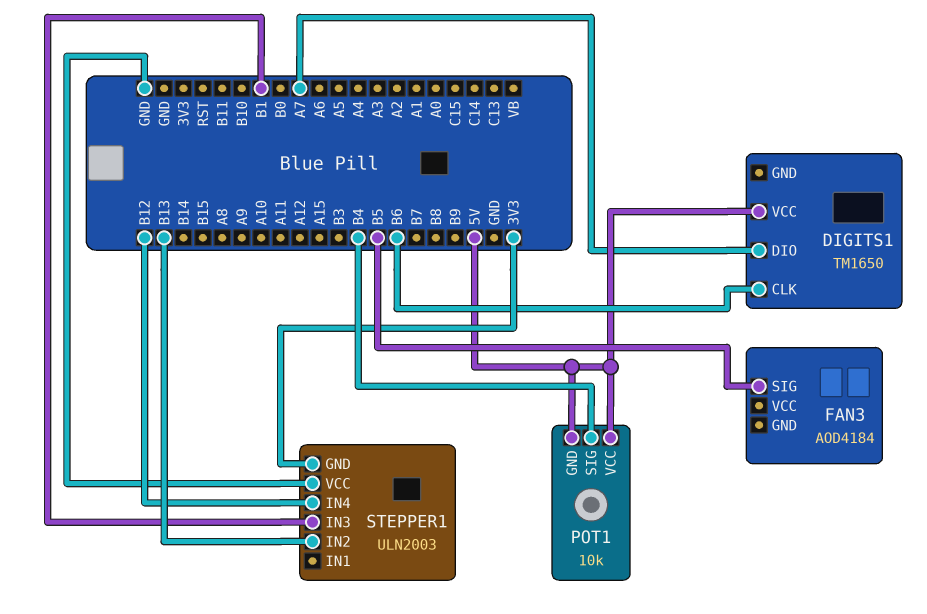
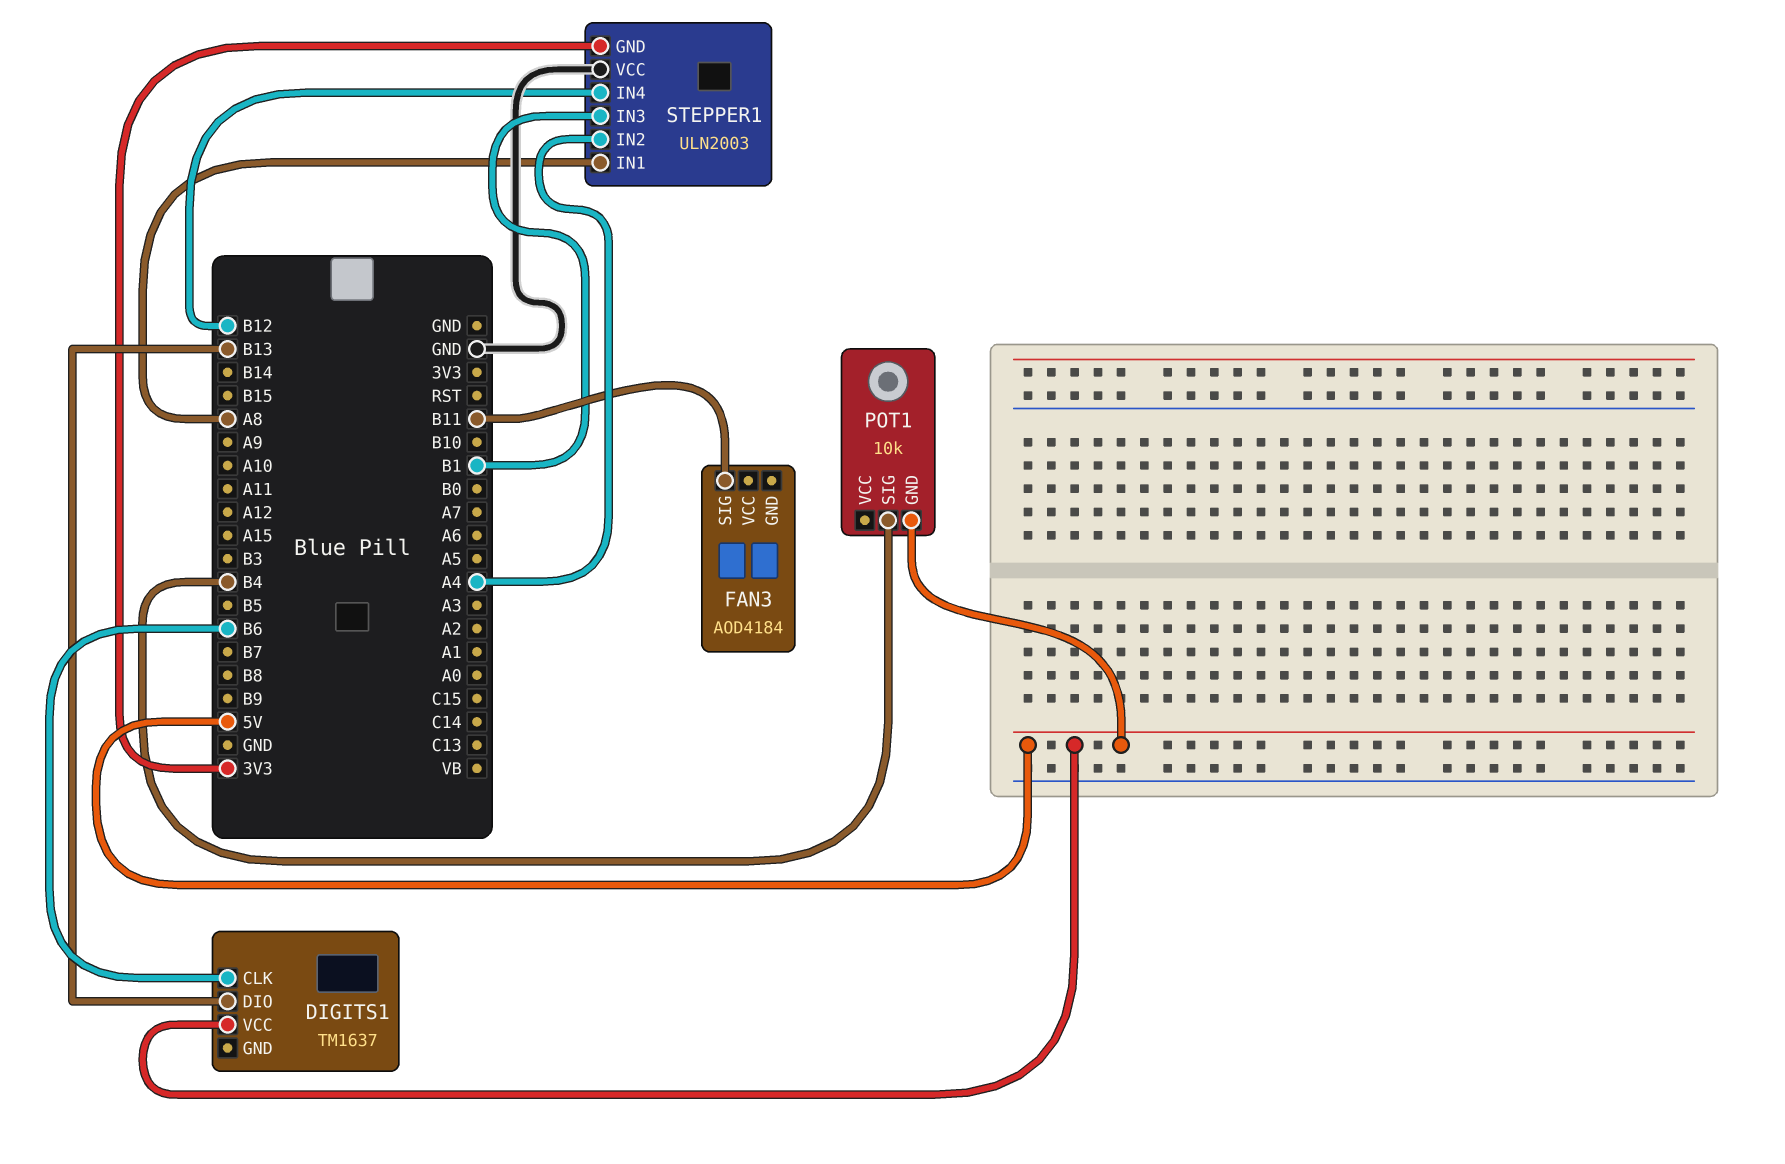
DIGITS1: TM1650 -> TM1637
DIGITS1 pin DIO: A7 -> B13
FAN3 pin SIG: B5 -> B11
POT1 pin VCC: 5V -> none
STEPPER1 pin IN1: none -> A8
STEPPER1 pin IN2: B13 -> A4

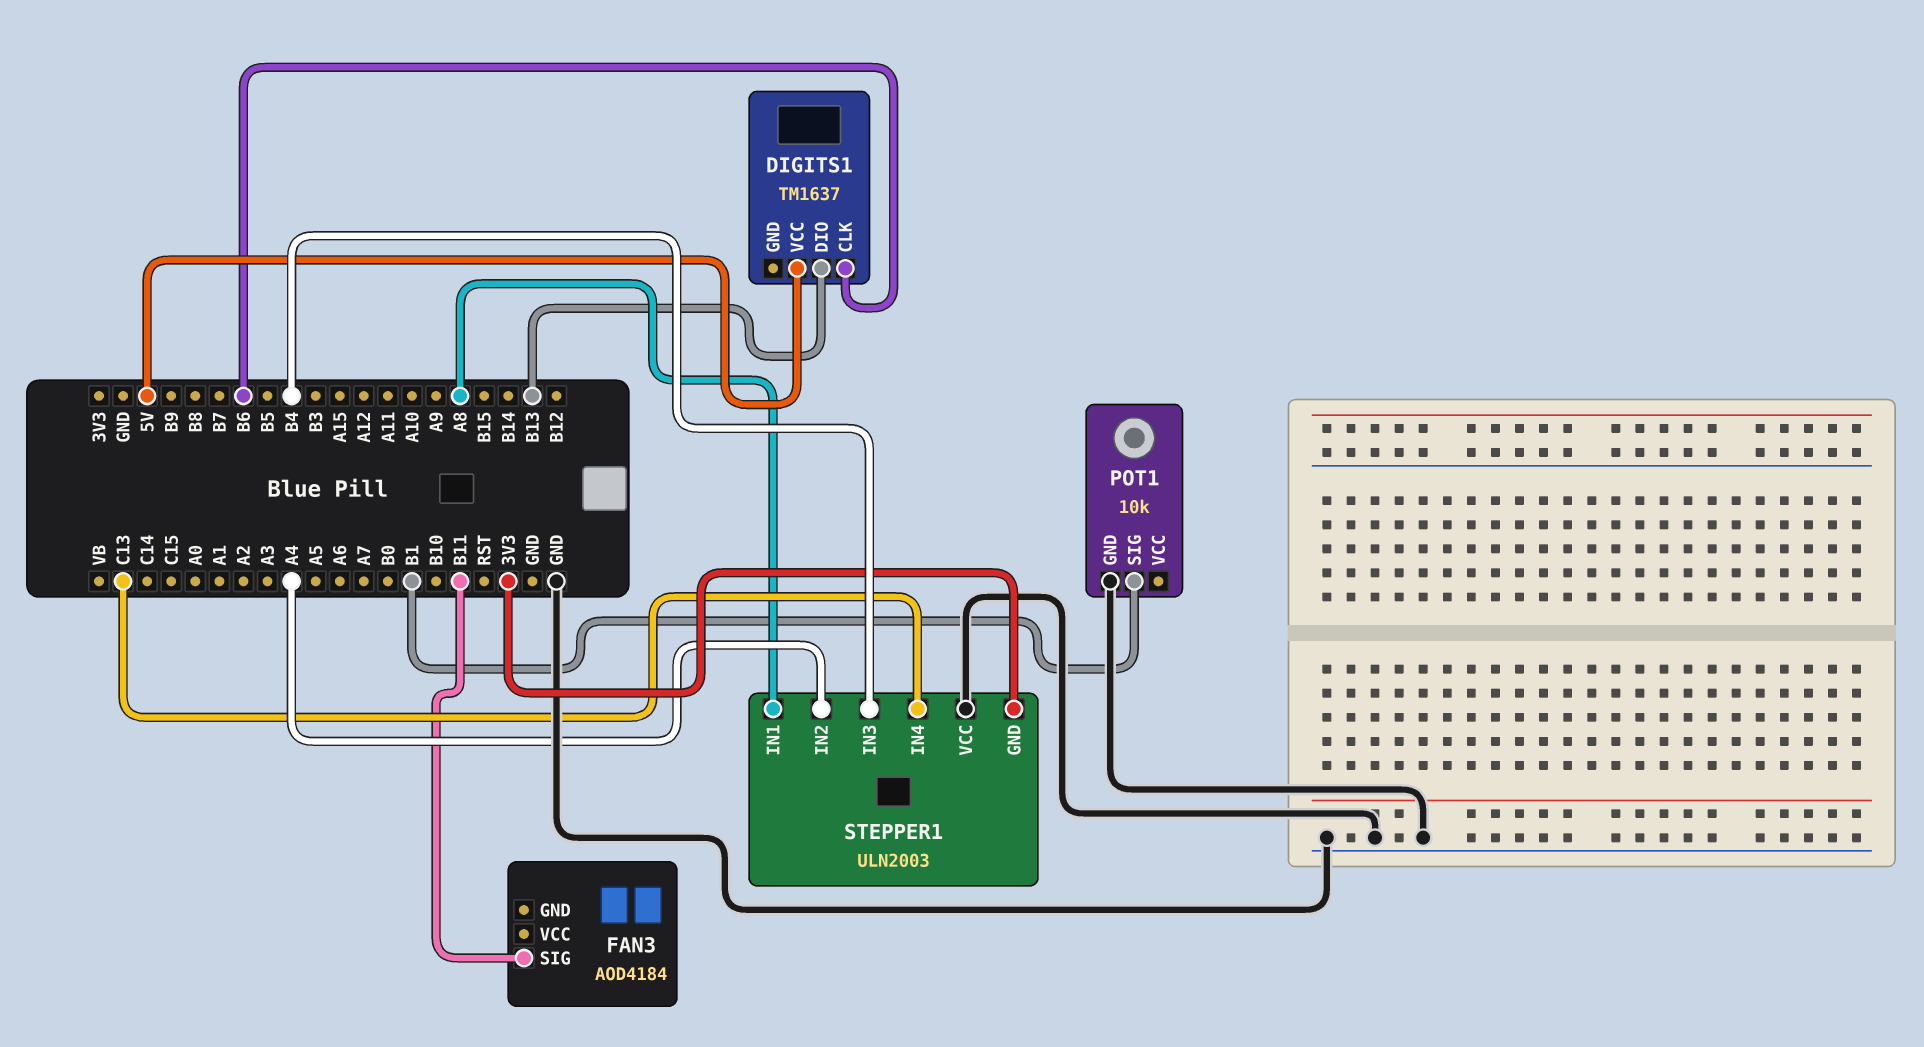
POT1 pin GND: 5V -> GND
POT1 pin SIG: B4 -> B1
STEPPER1 pin IN3: B1 -> B4
STEPPER1 pin IN4: B12 -> C13

